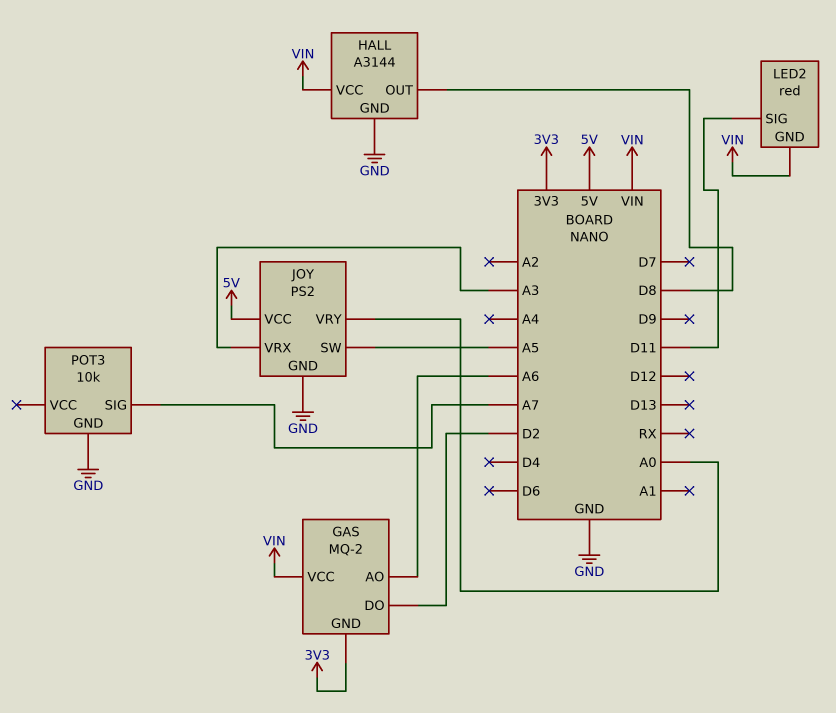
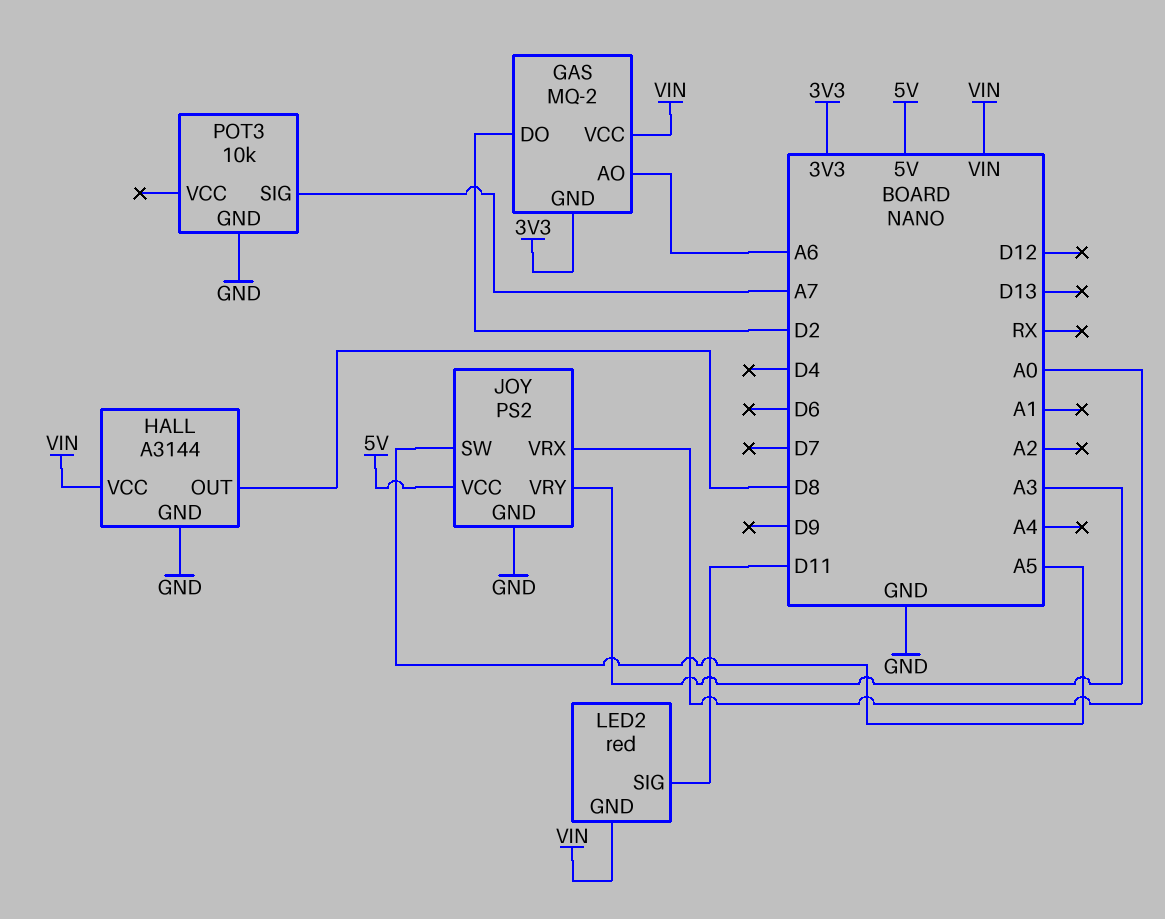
JOY pin VRX: A3 -> A0
JOY pin VRY: A0 -> A3

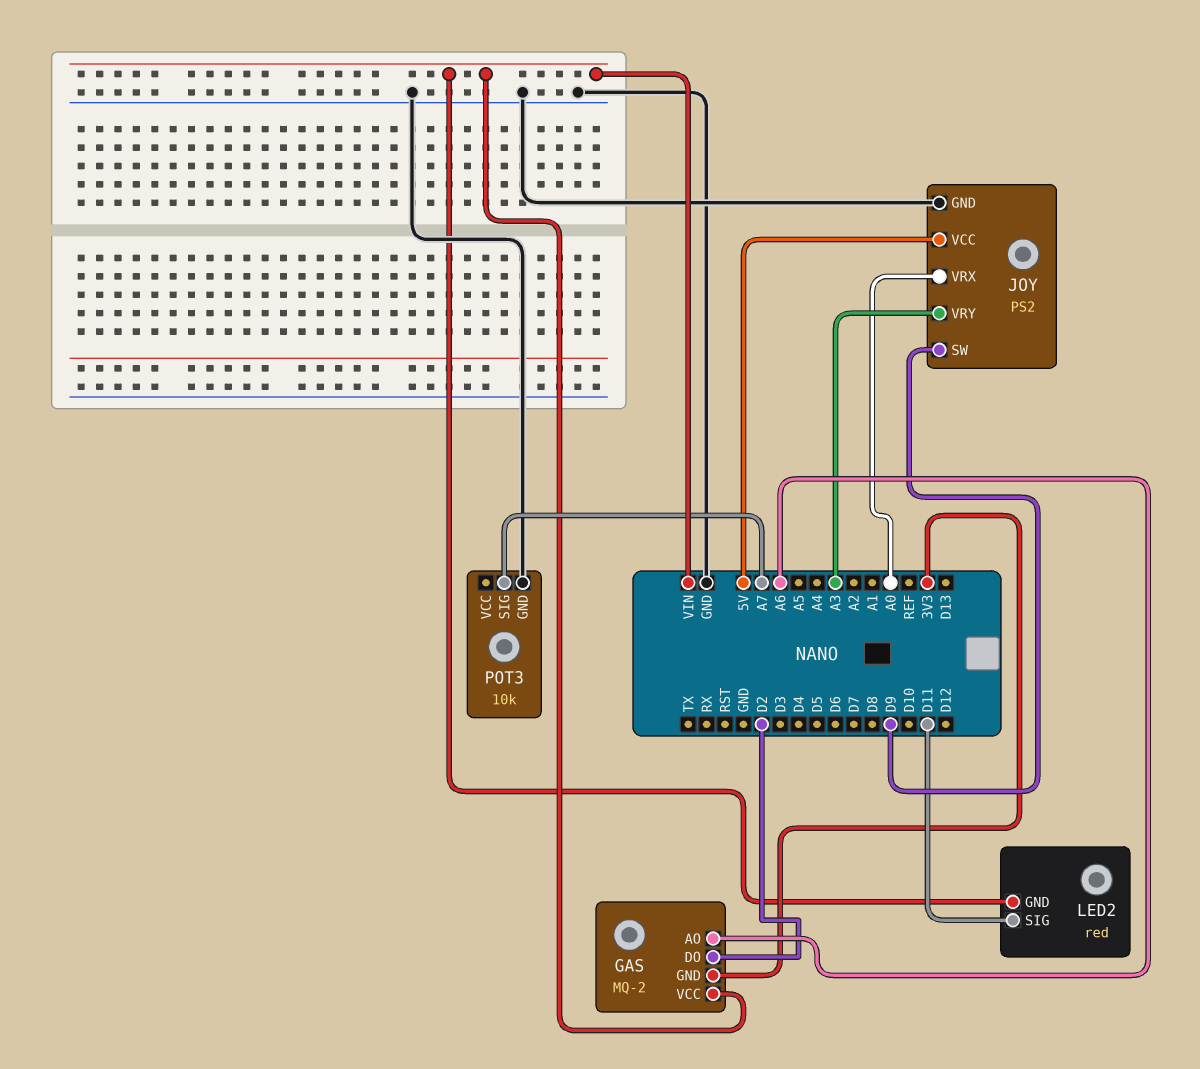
HALL: A3144 -> none
HALL pin GND: GND -> none
HALL pin OUT: D8 -> none
HALL pin VCC: VIN -> none
JOY pin SW: A5 -> D9

